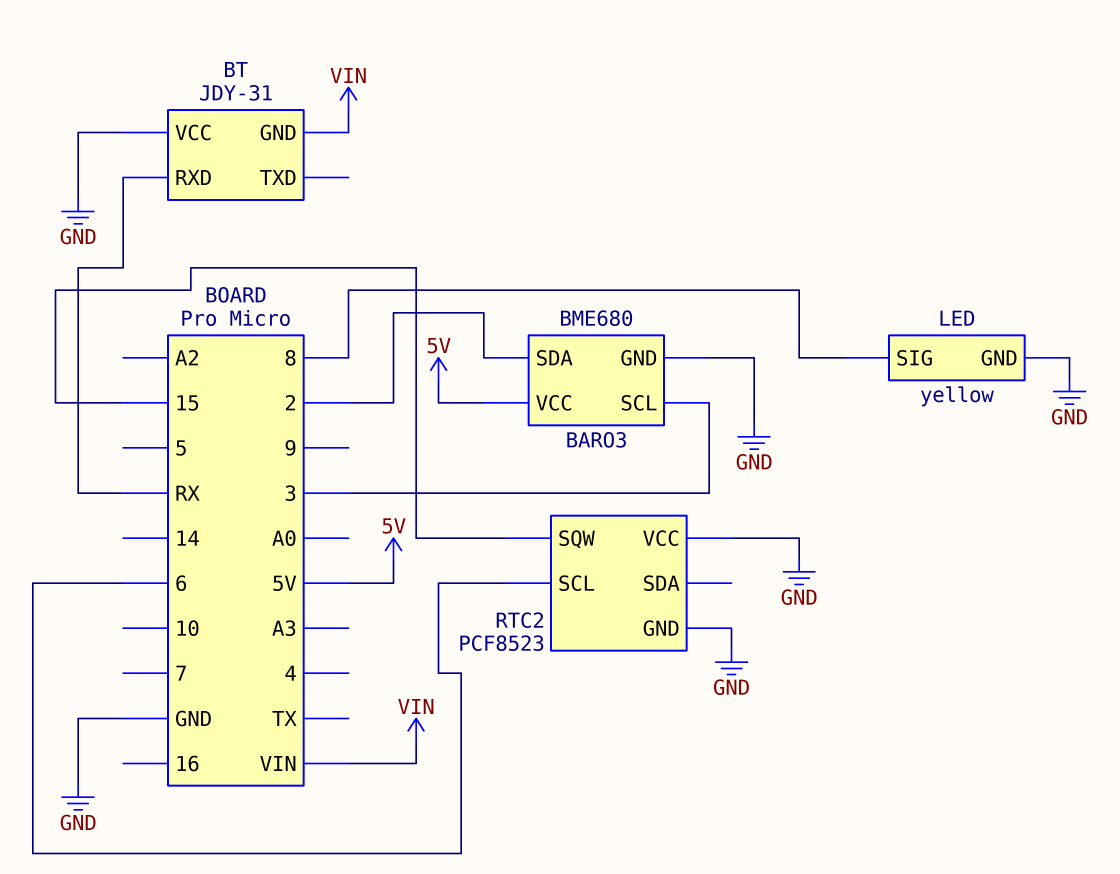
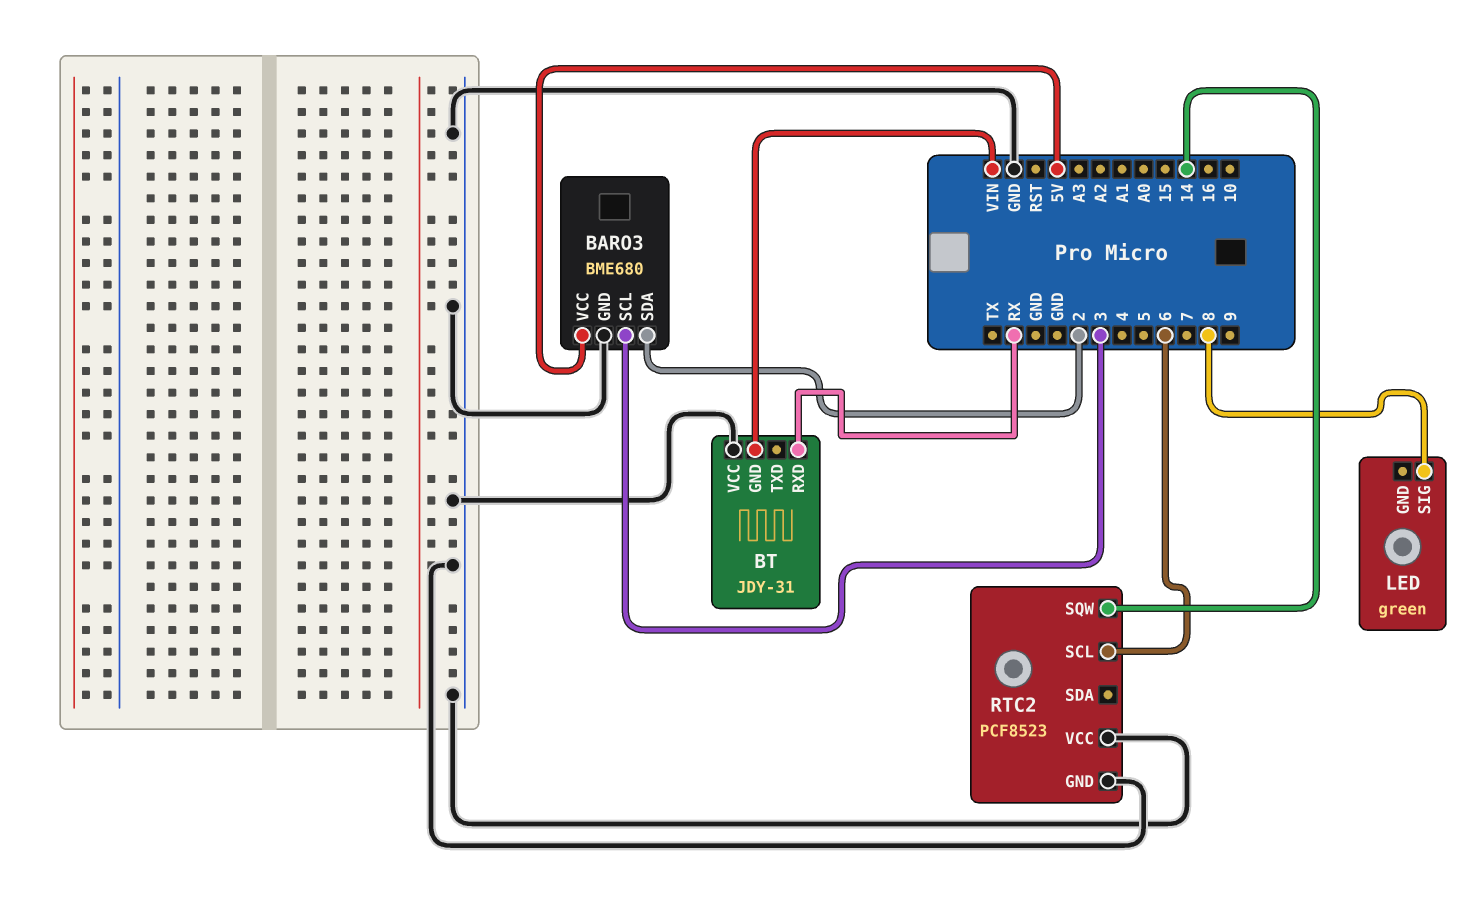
LED: yellow -> green
LED pin GND: GND -> none
RTC2 pin SQW: 15 -> 14

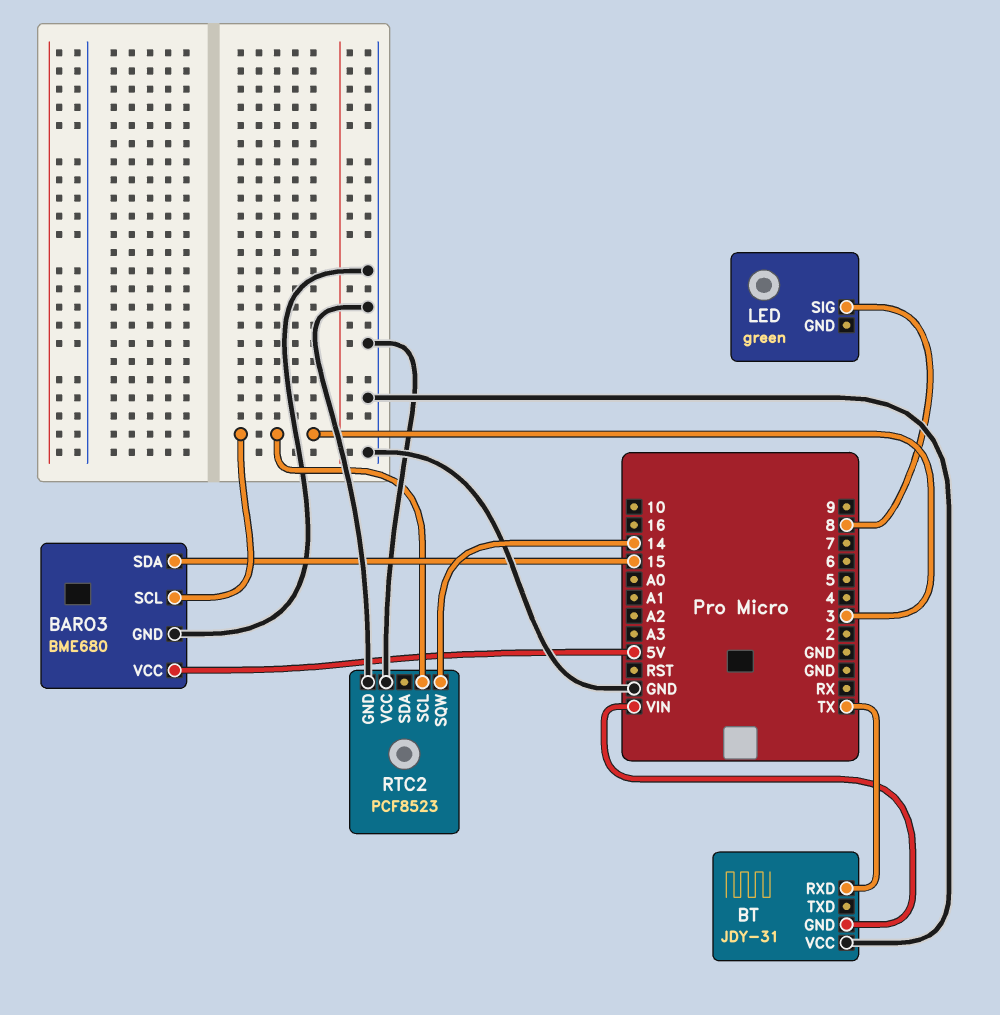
BARO3 pin SDA: 2 -> 15
BT pin RXD: RX -> TX
RTC2 pin SCL: 6 -> 3

